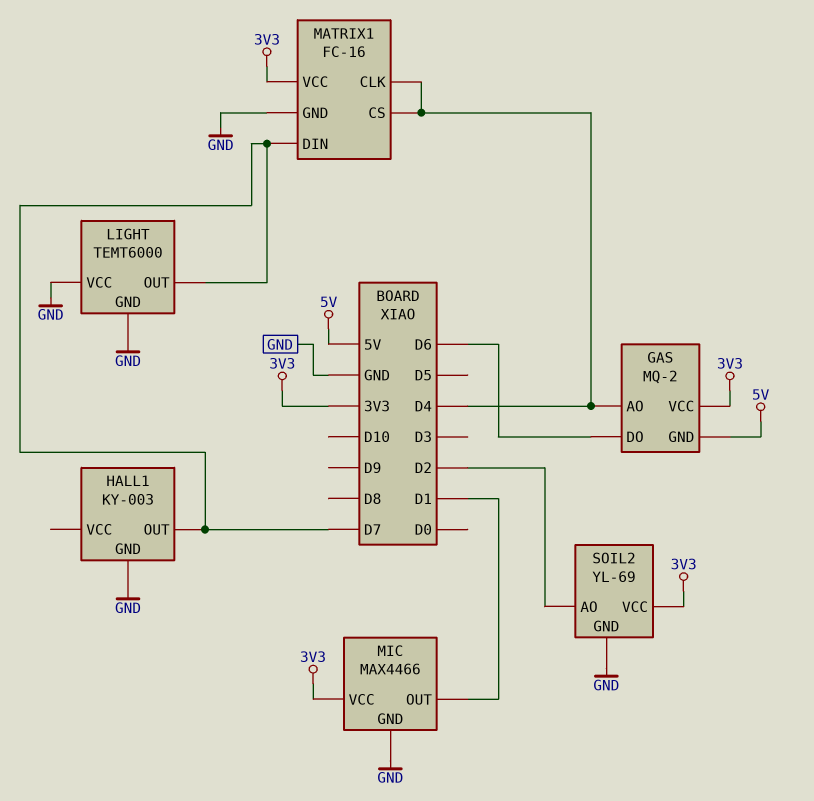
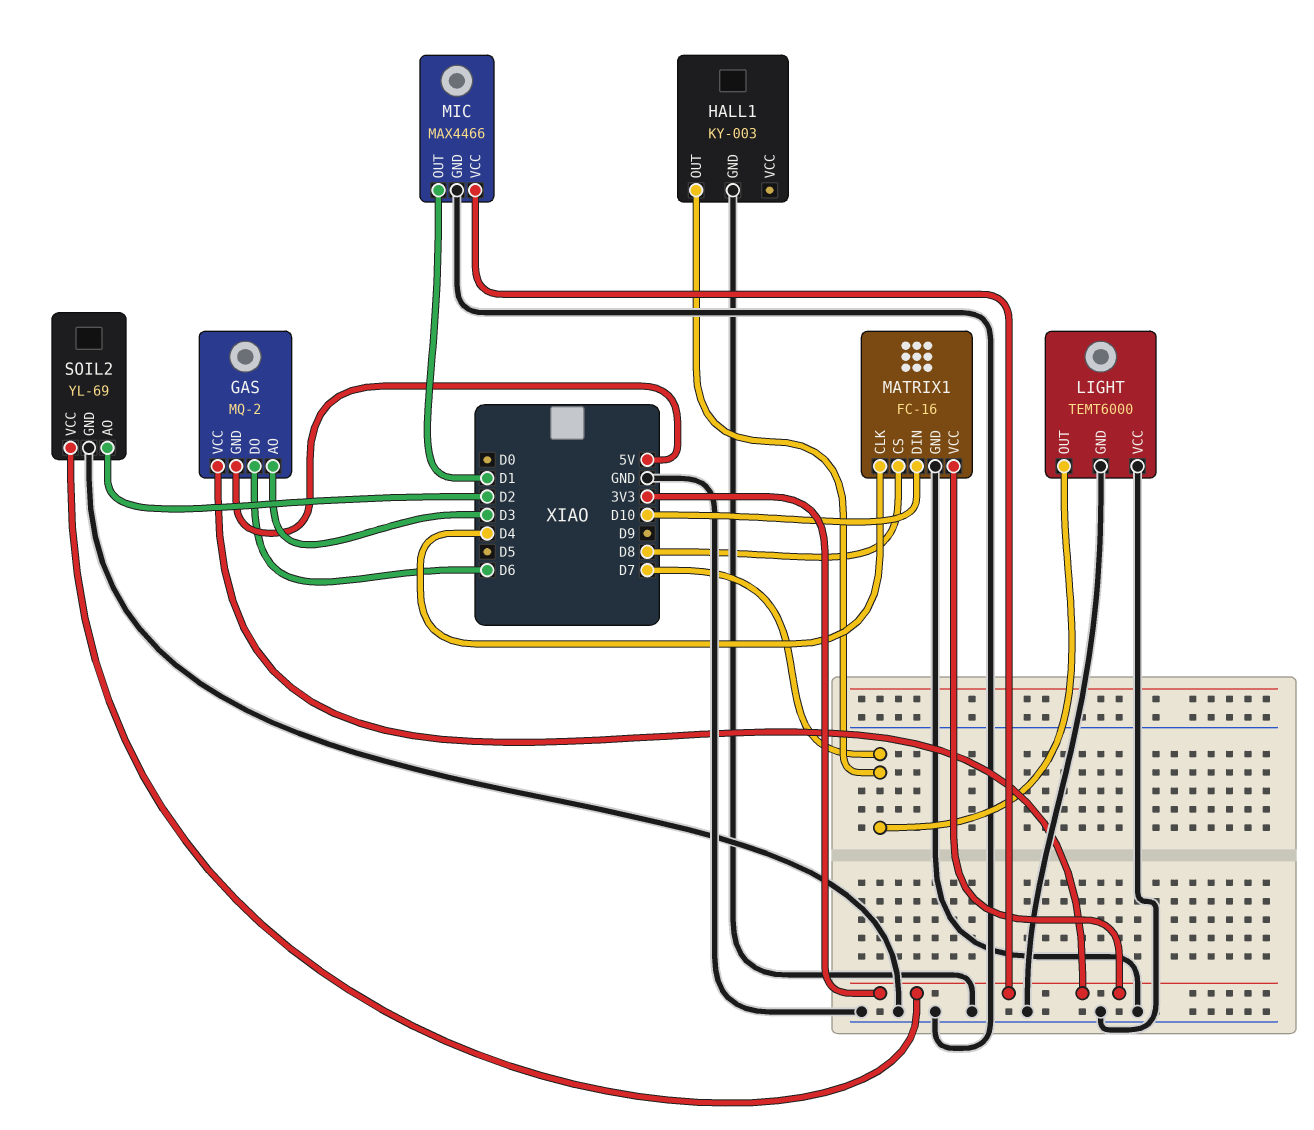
GAS pin AO: D4 -> D3
MATRIX1 pin CS: D4 -> D8
MATRIX1 pin DIN: D7 -> D10

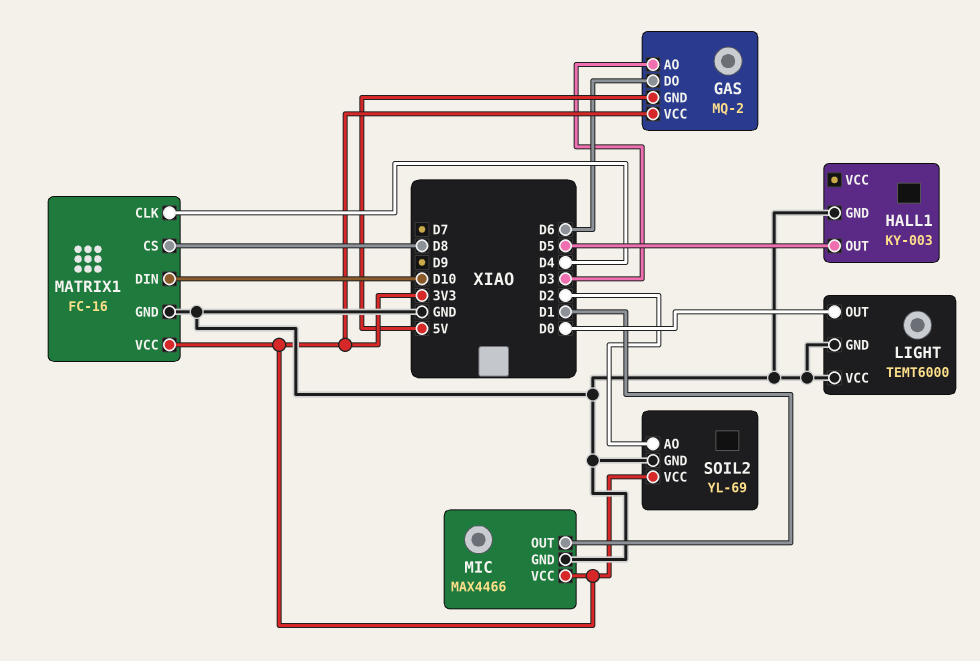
HALL1 pin OUT: D7 -> D5
LIGHT pin OUT: D7 -> D0

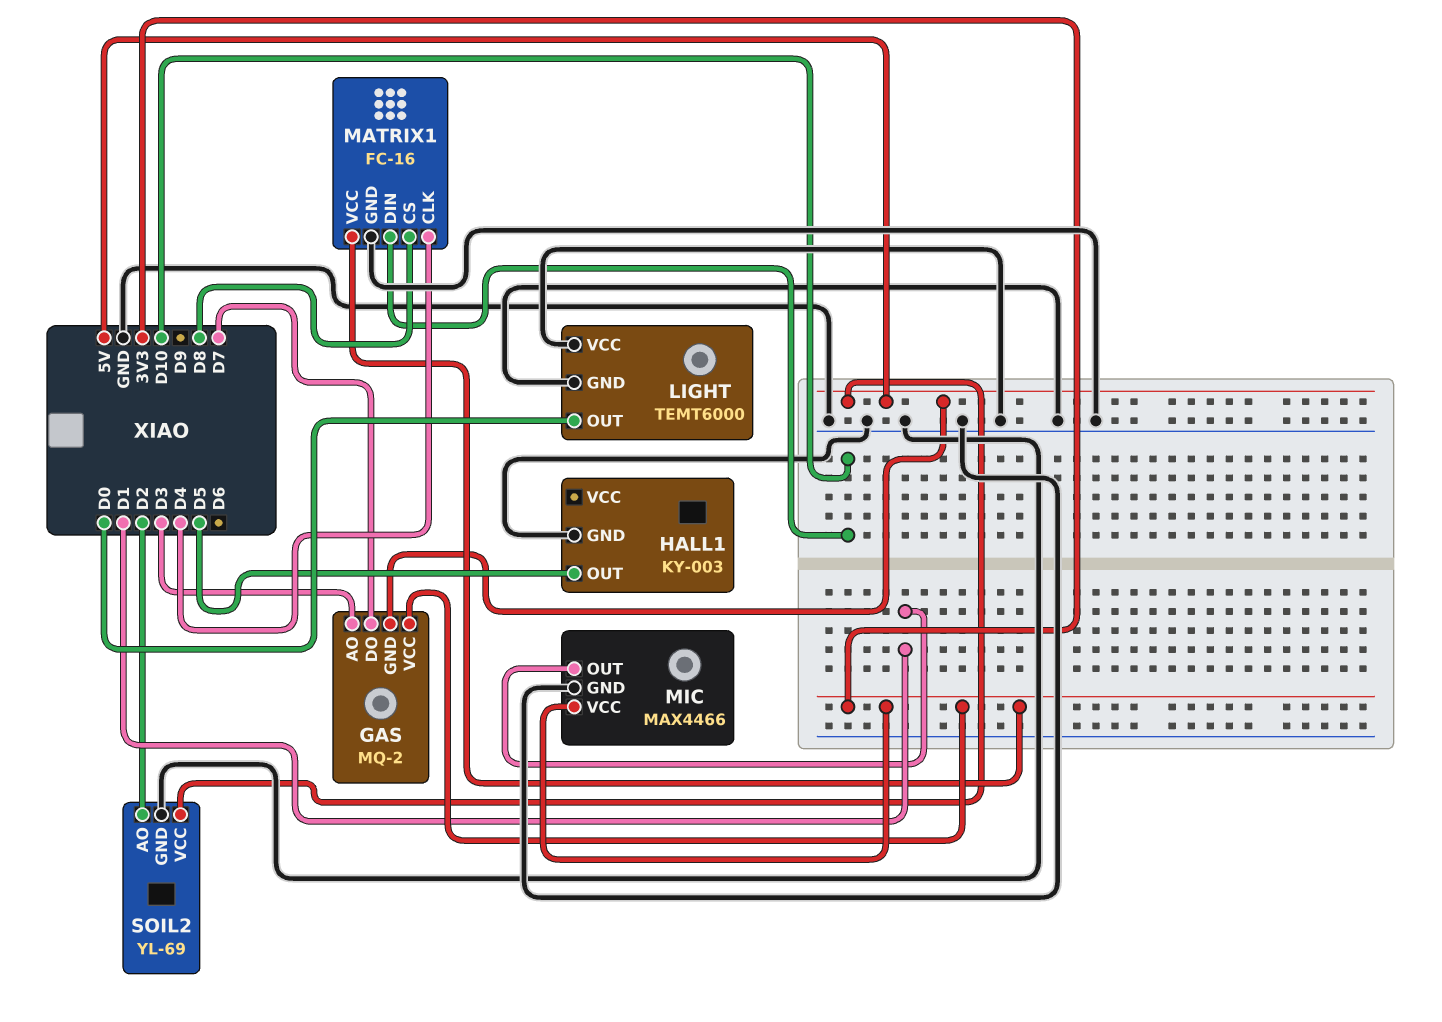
GAS pin DO: D6 -> D7
SOIL2 pin VCC: 3V3 -> 5V

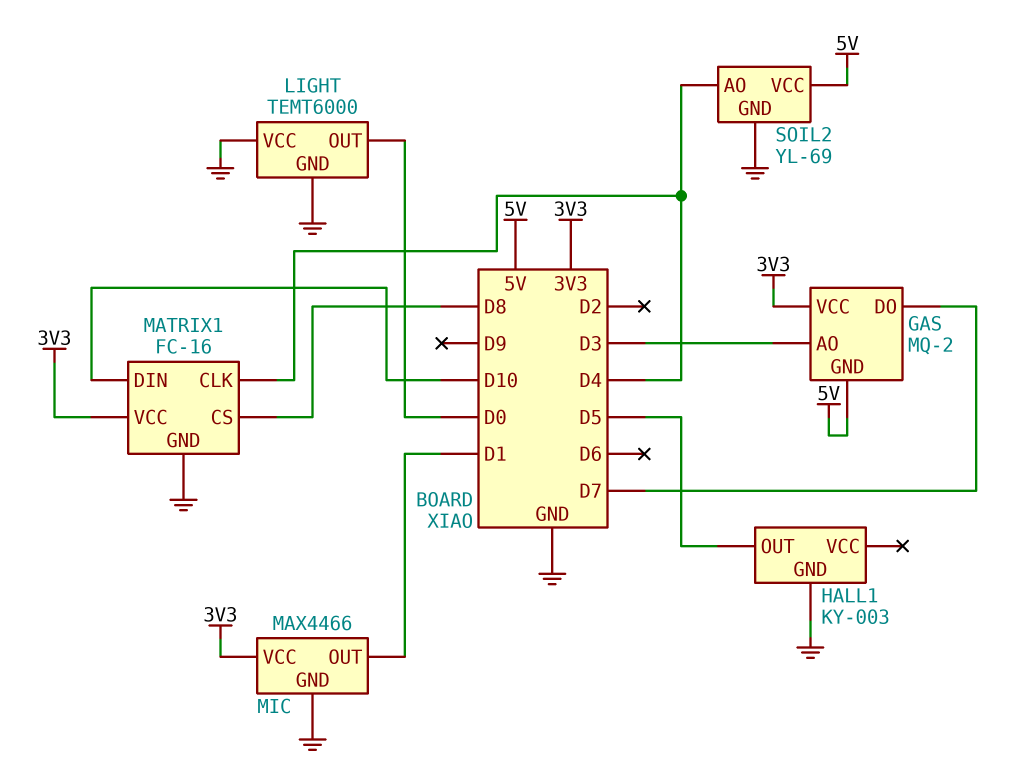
SOIL2 pin AO: D2 -> D4

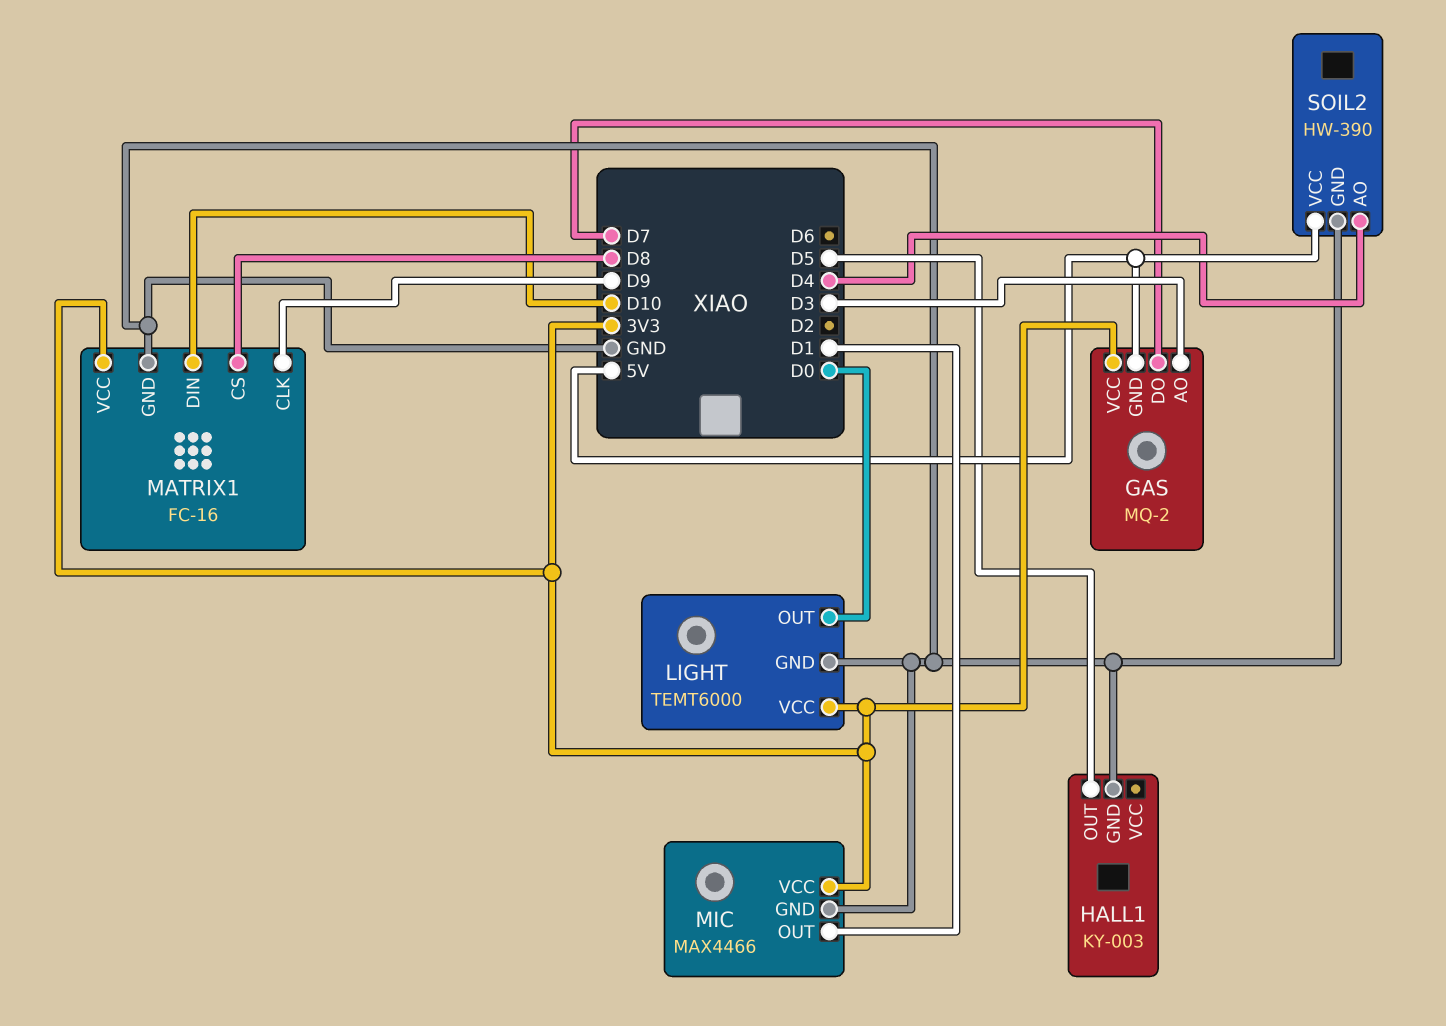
LIGHT pin VCC: GND -> 3V3
MATRIX1 pin CLK: D4 -> D9
SOIL2: YL-69 -> HW-390

